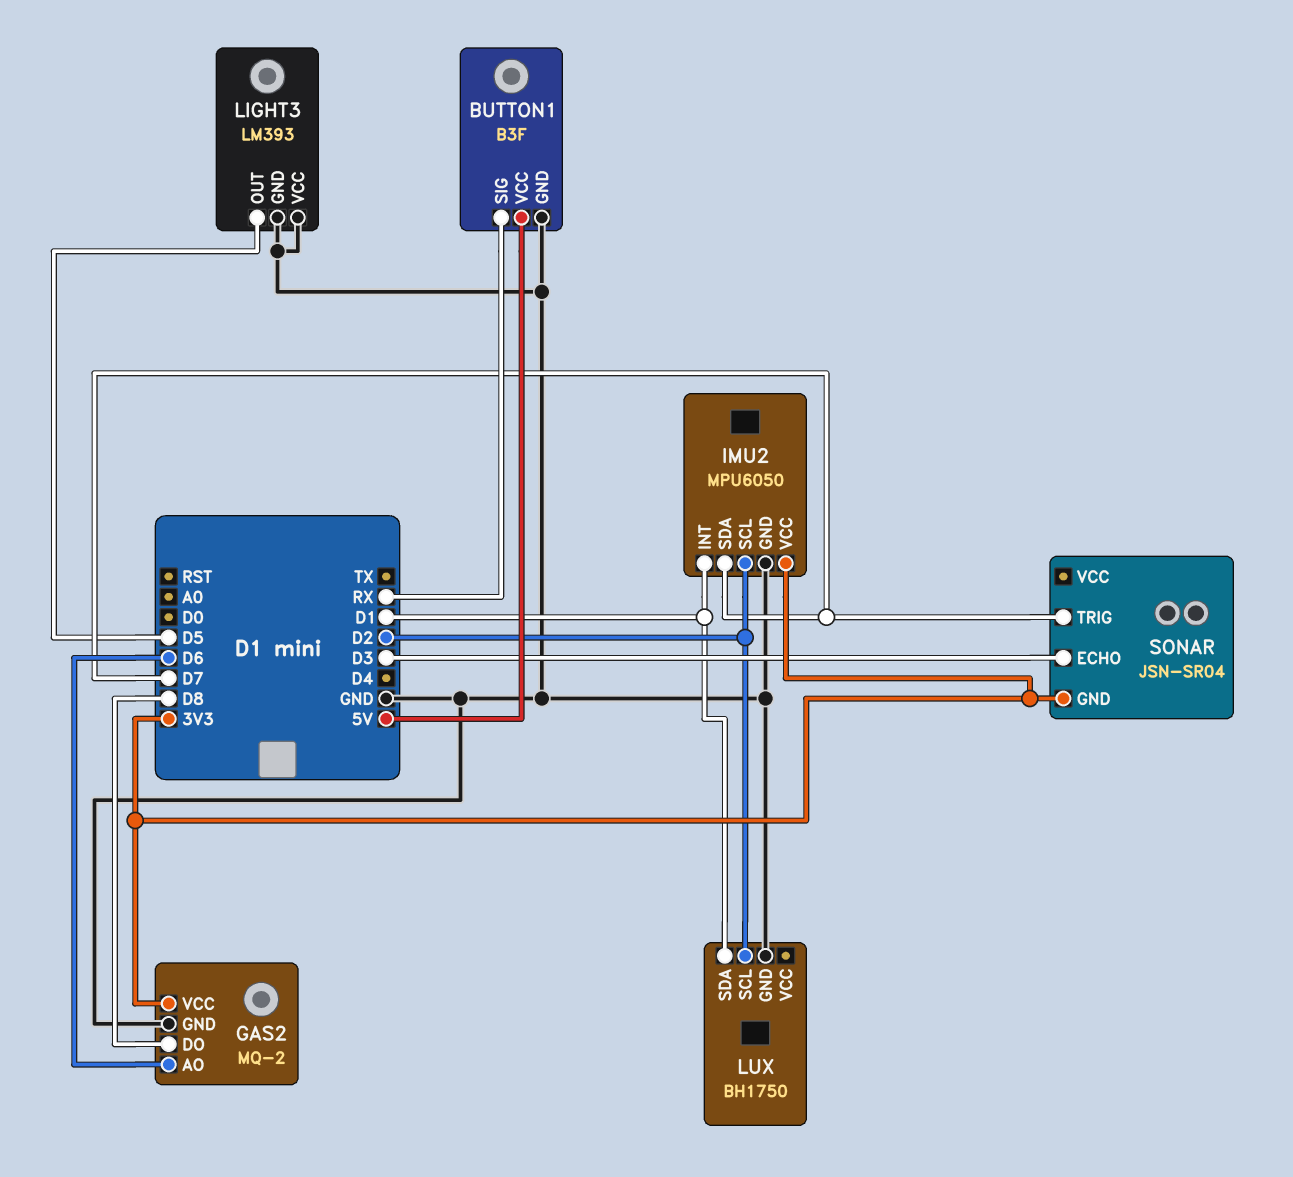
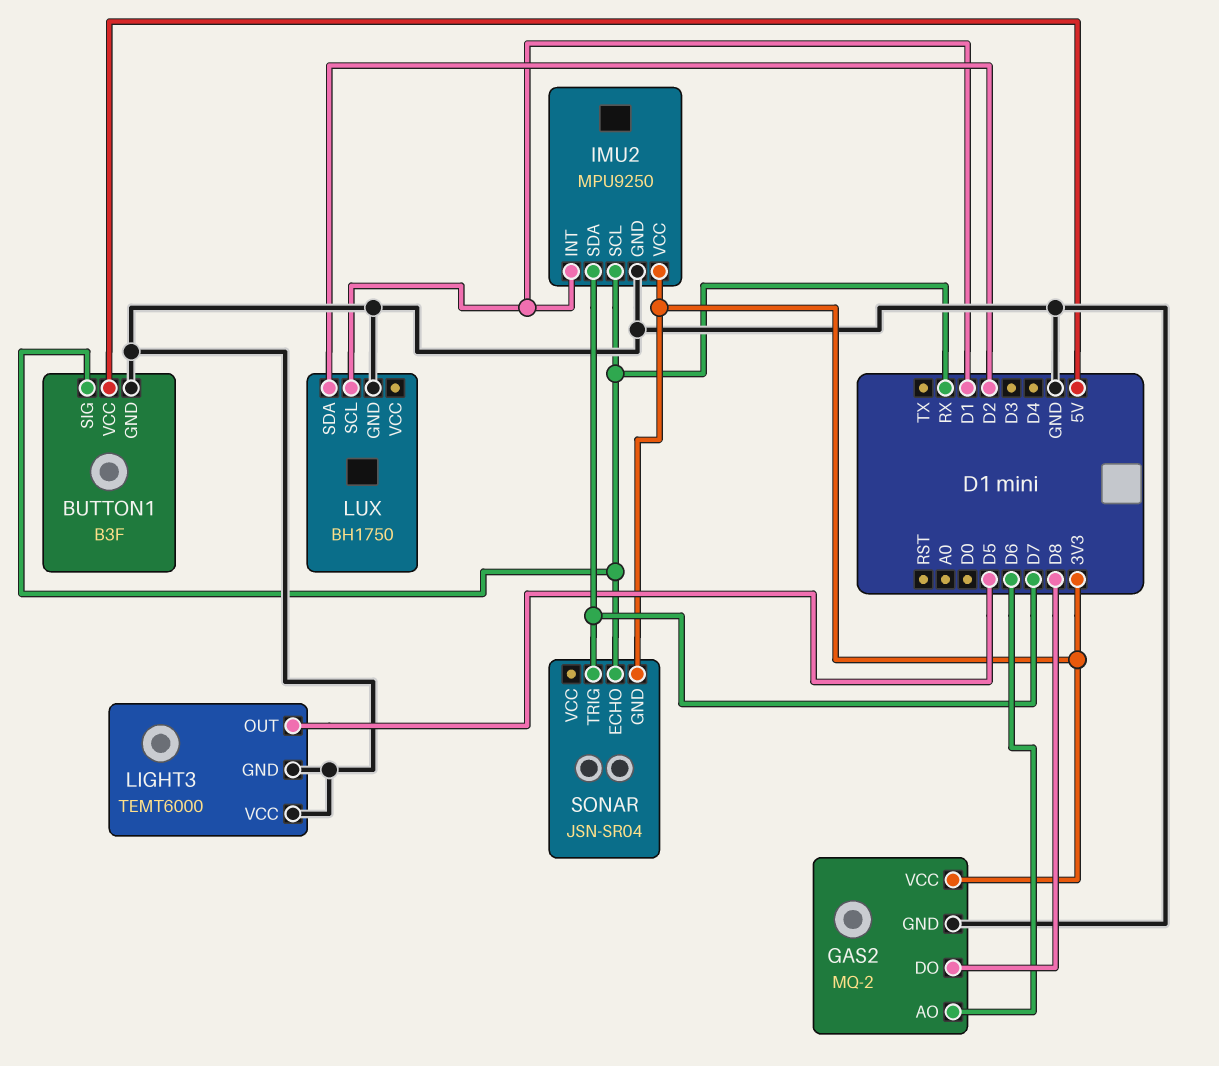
IMU2: MPU6050 -> MPU9250
IMU2 pin SCL: D2 -> RX
LIGHT3: LM393 -> TEMT6000
LUX pin SCL: D2 -> D1
LUX pin SDA: D1 -> D2
SONAR pin ECHO: D3 -> RX

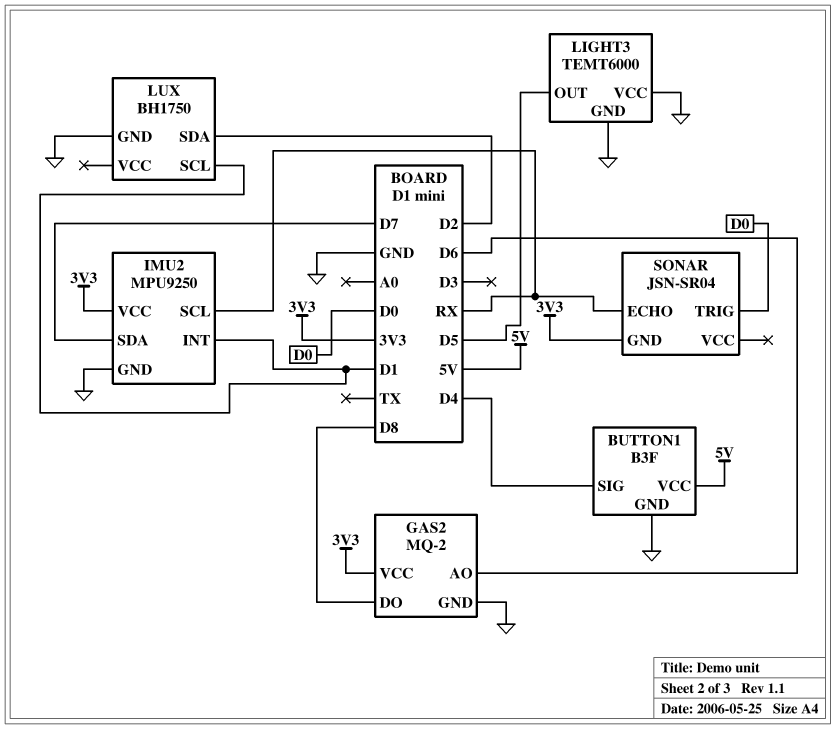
BUTTON1 pin SIG: RX -> D4
SONAR pin TRIG: D7 -> D0

